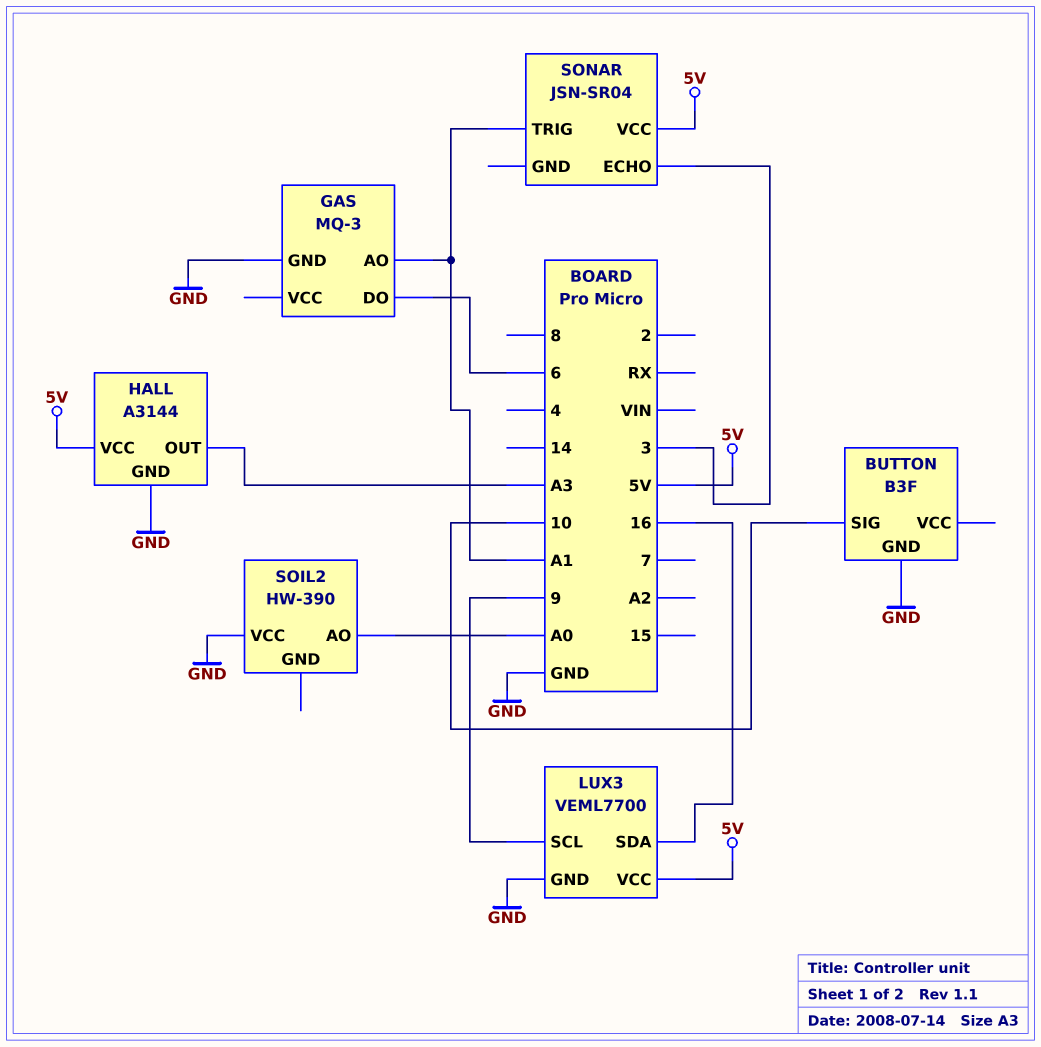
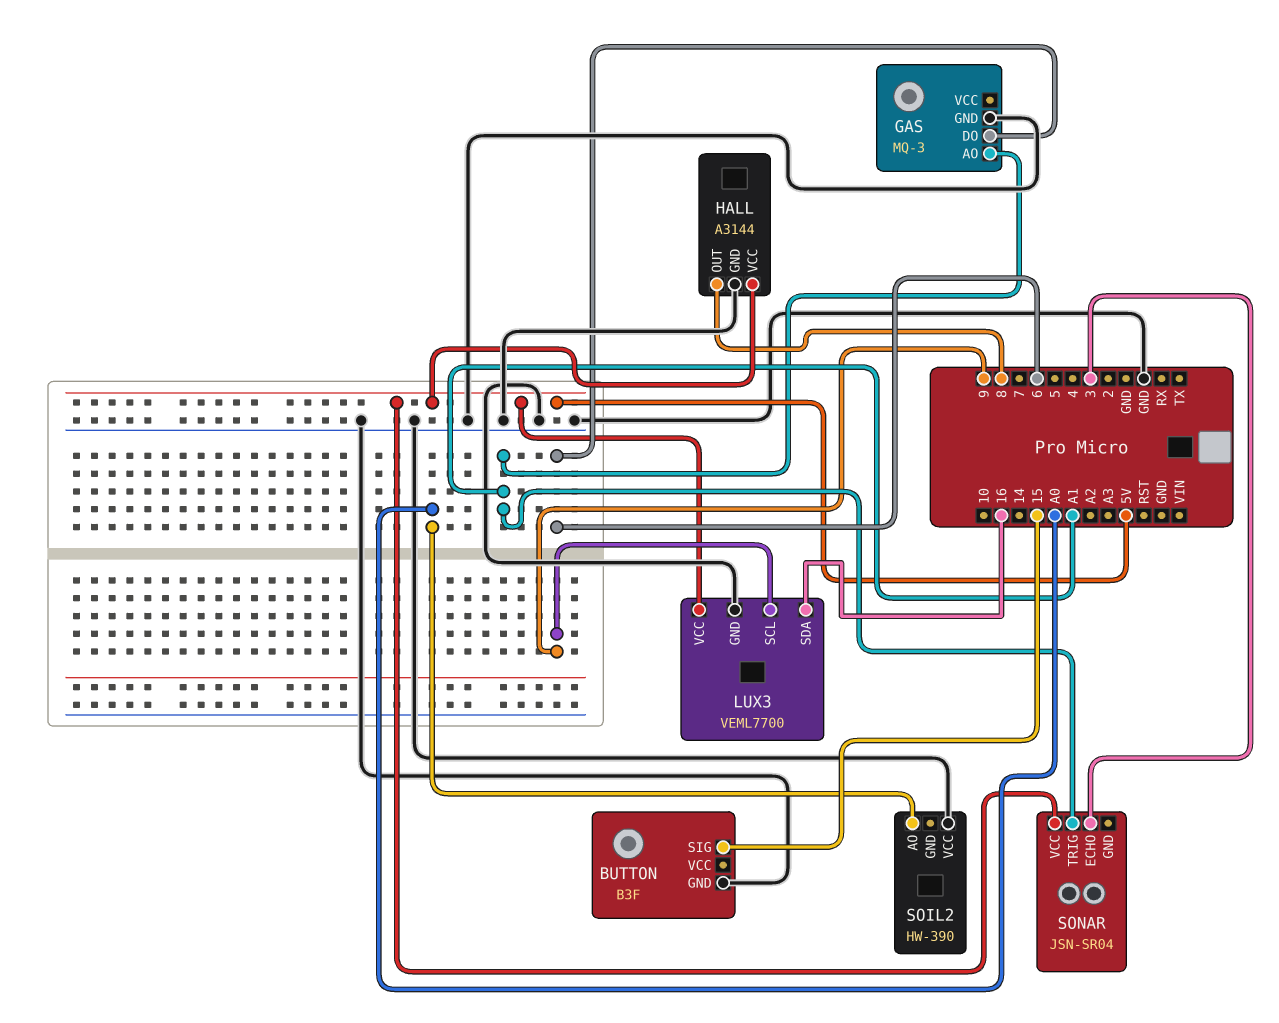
BUTTON pin SIG: 10 -> 15
HALL pin OUT: A3 -> 8

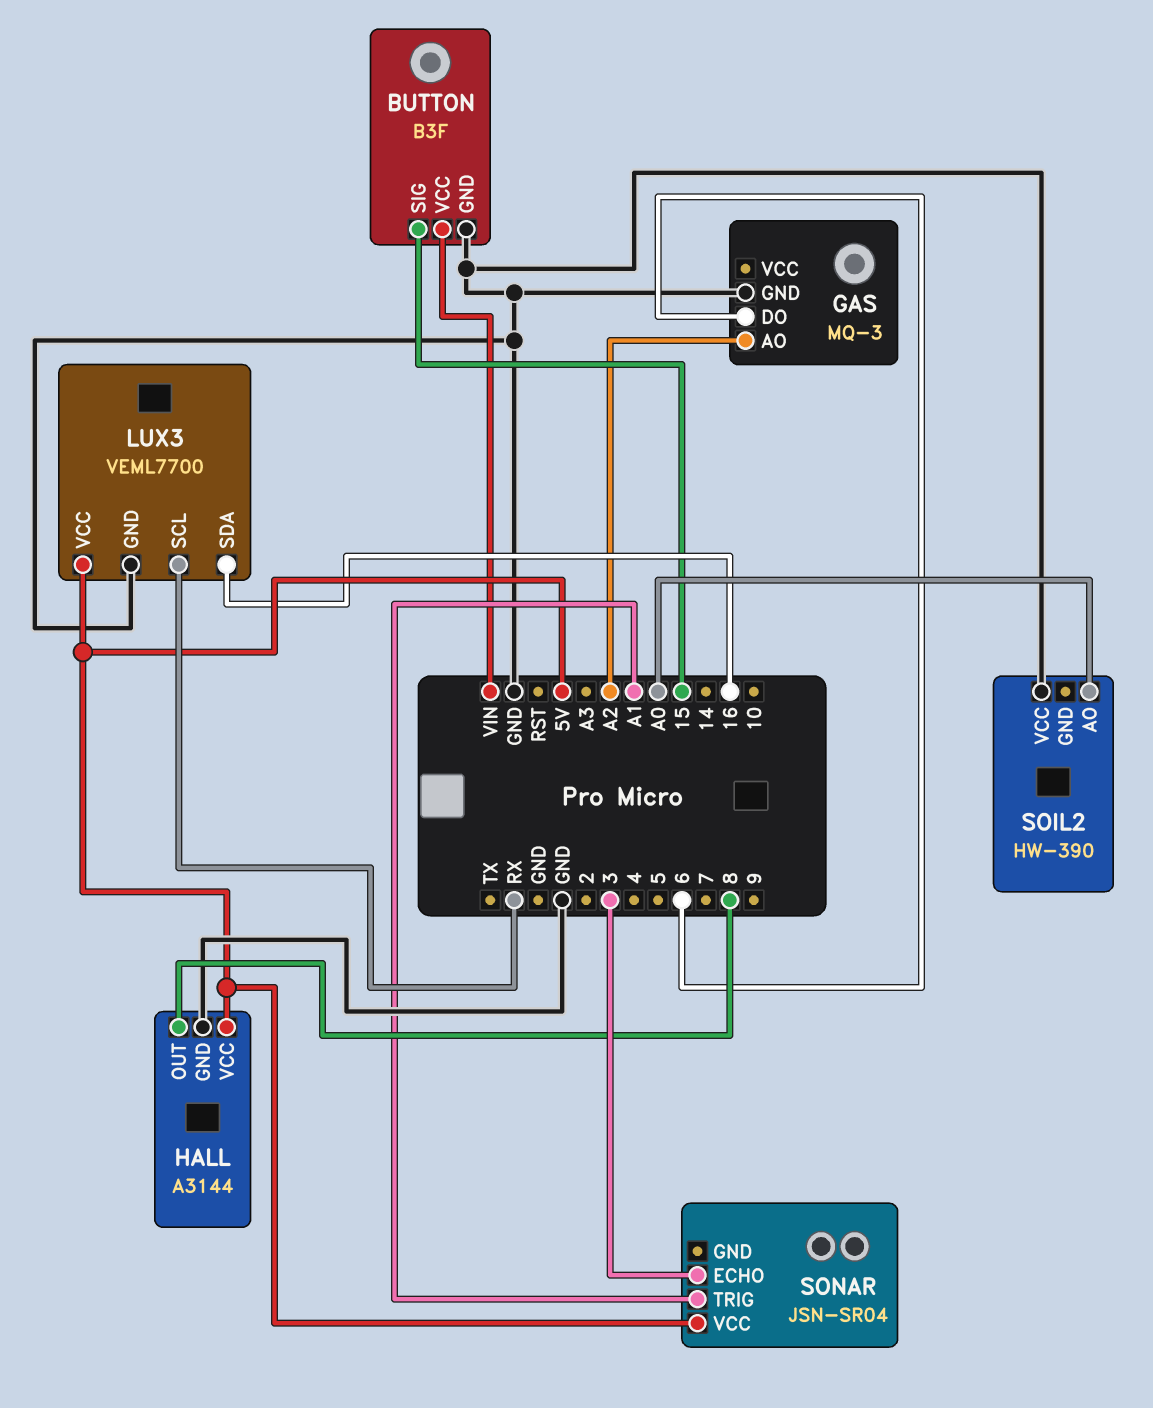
BUTTON pin VCC: none -> VIN
GAS pin AO: A1 -> A2
LUX3 pin SCL: 9 -> RX

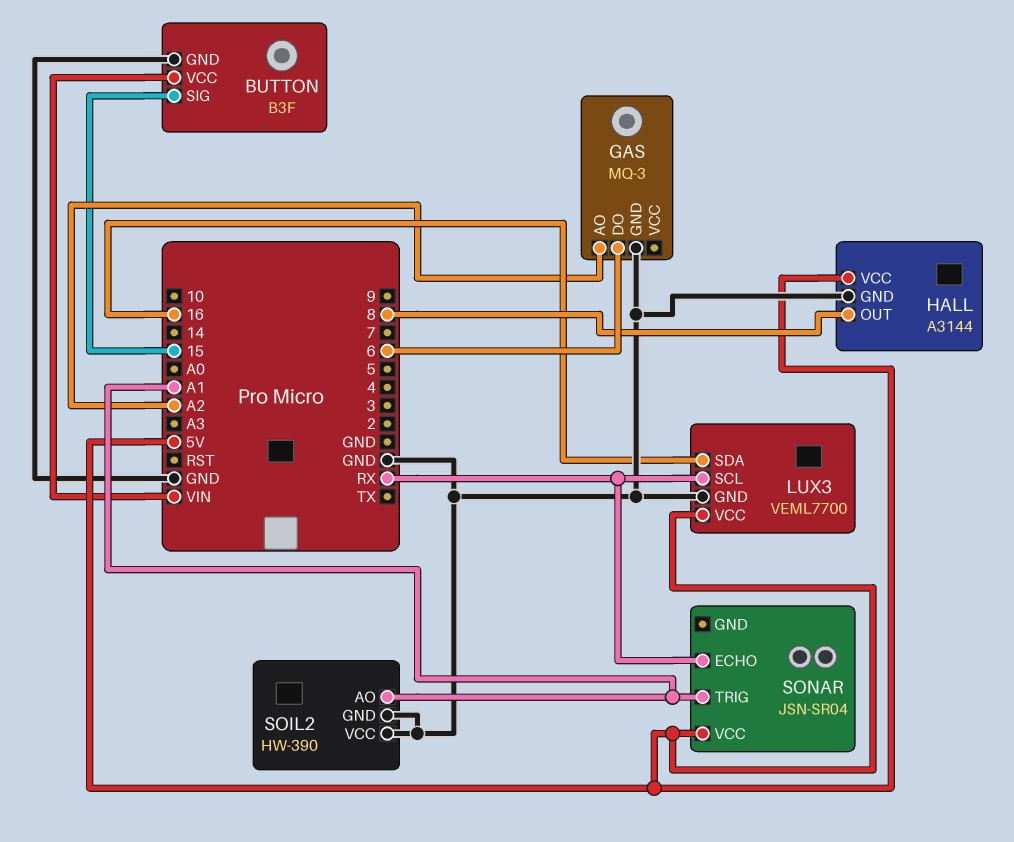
SOIL2 pin AO: A0 -> A1
SOIL2 pin GND: none -> GND
SONAR pin ECHO: 3 -> RX

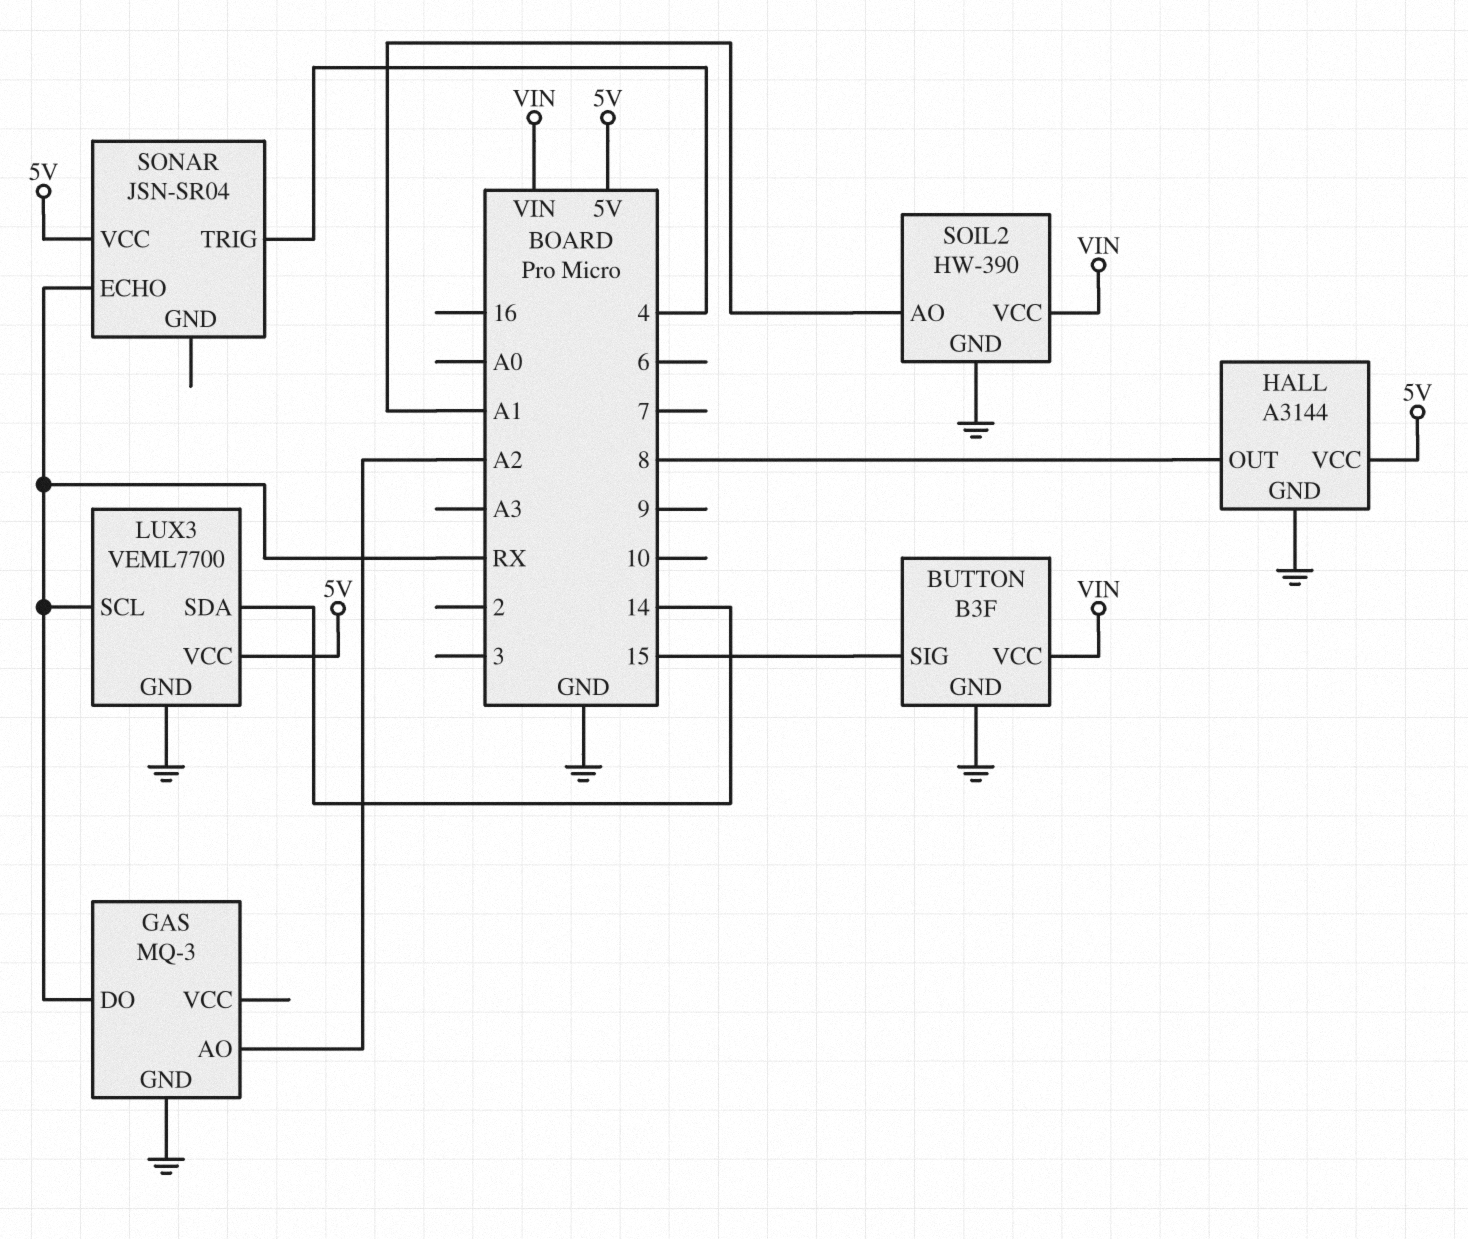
GAS pin DO: 6 -> RX
LUX3 pin SDA: 16 -> 14
SOIL2 pin VCC: GND -> VIN
SONAR pin TRIG: A1 -> 4

